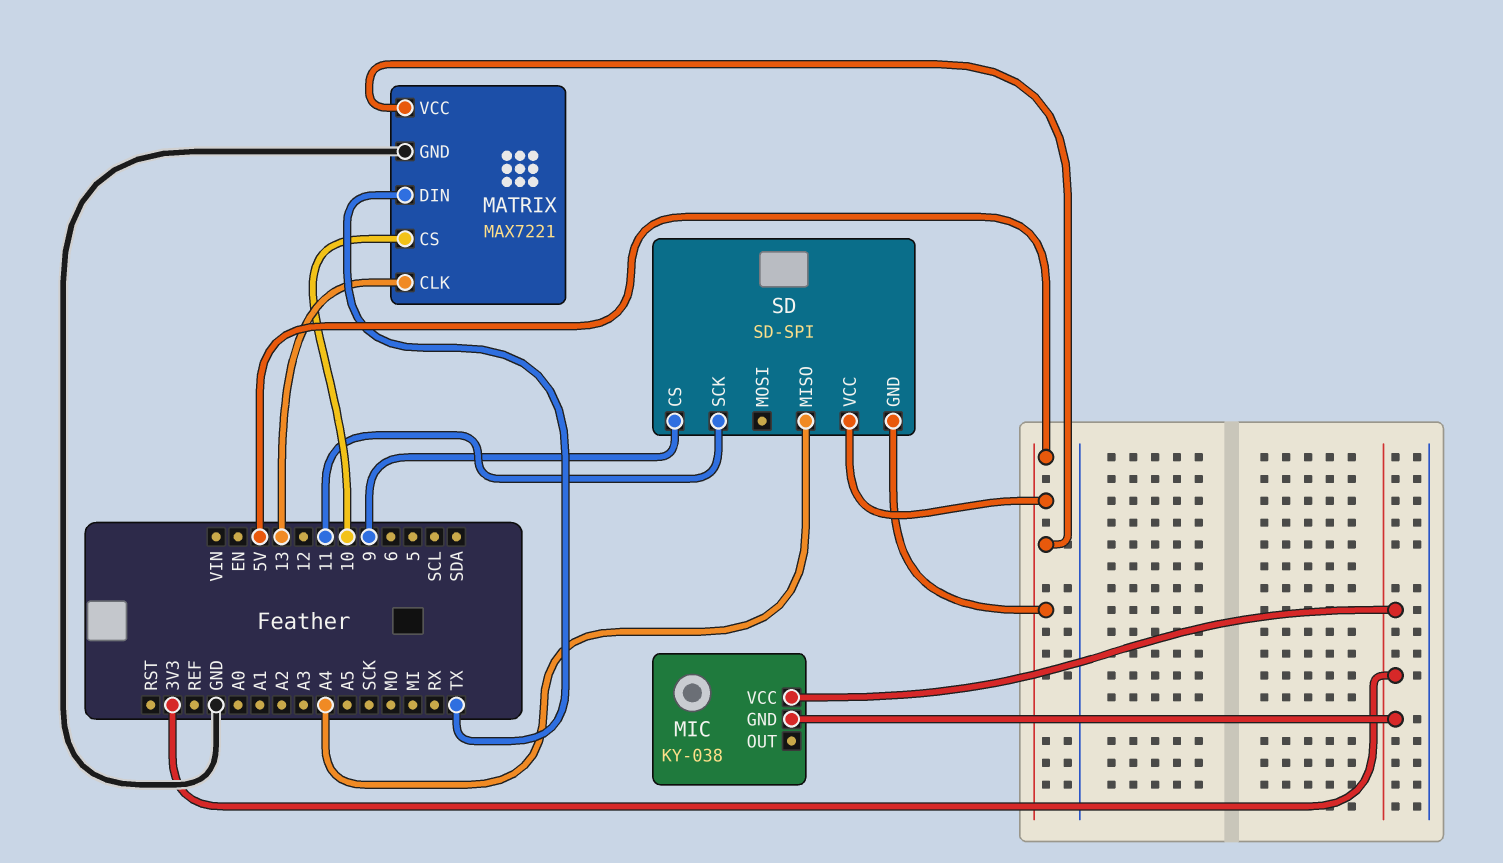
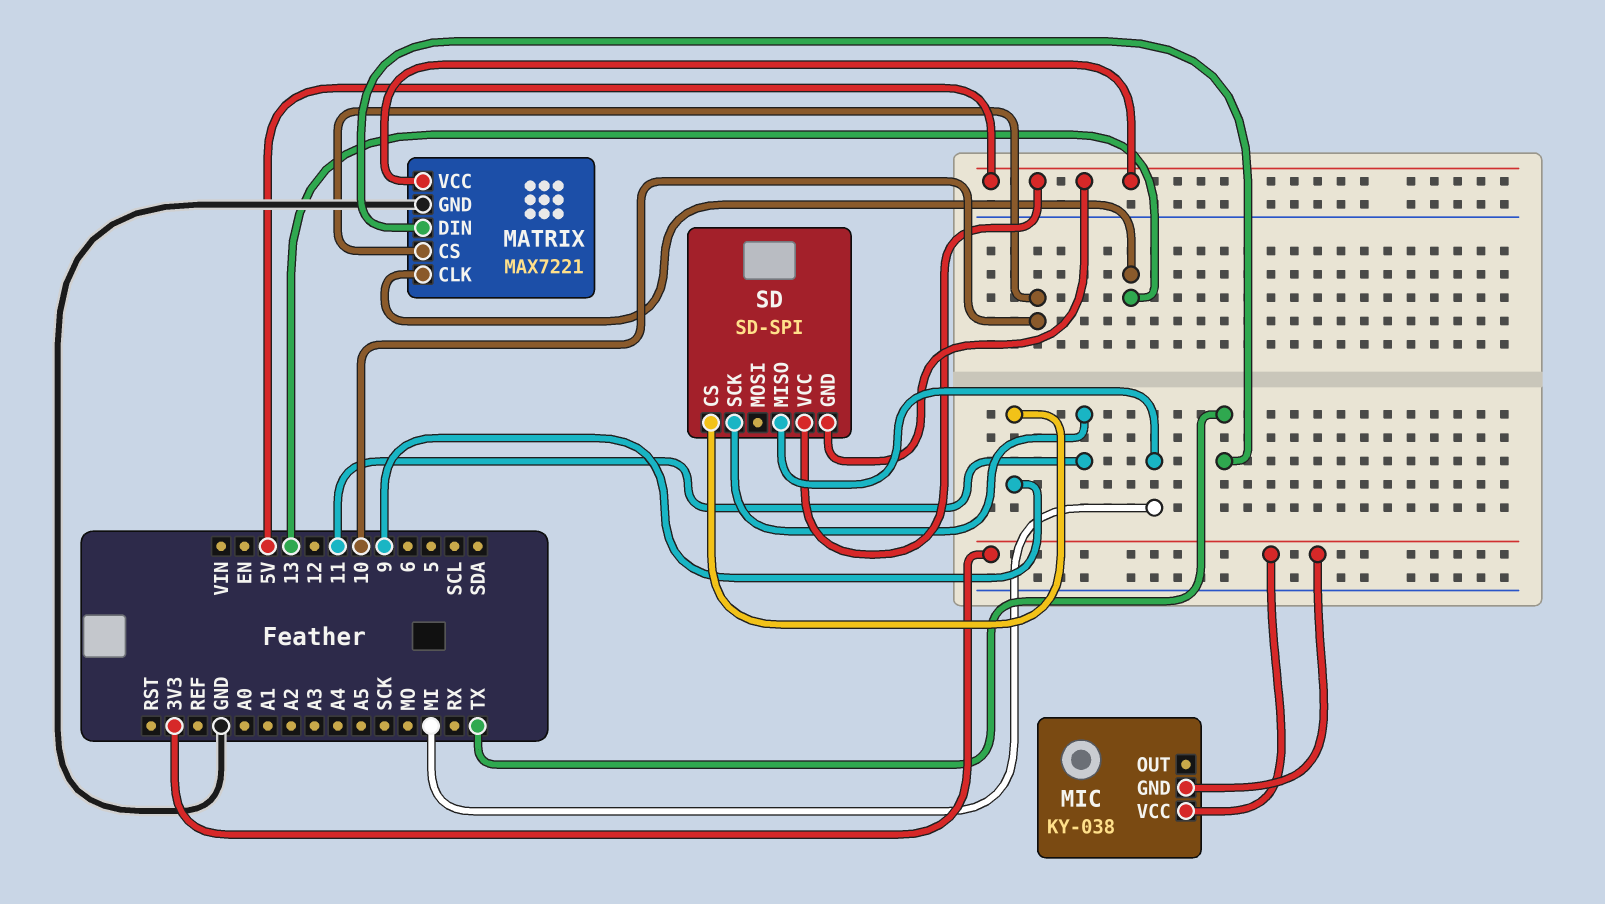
SD pin MISO: A4 -> MI

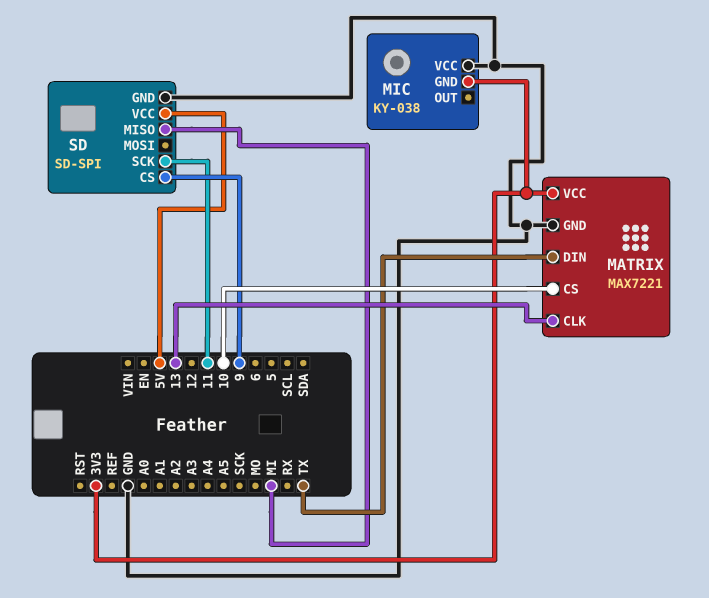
MATRIX pin VCC: 5V -> 3V3
MIC pin VCC: 3V3 -> GND
SD pin GND: 5V -> GND

